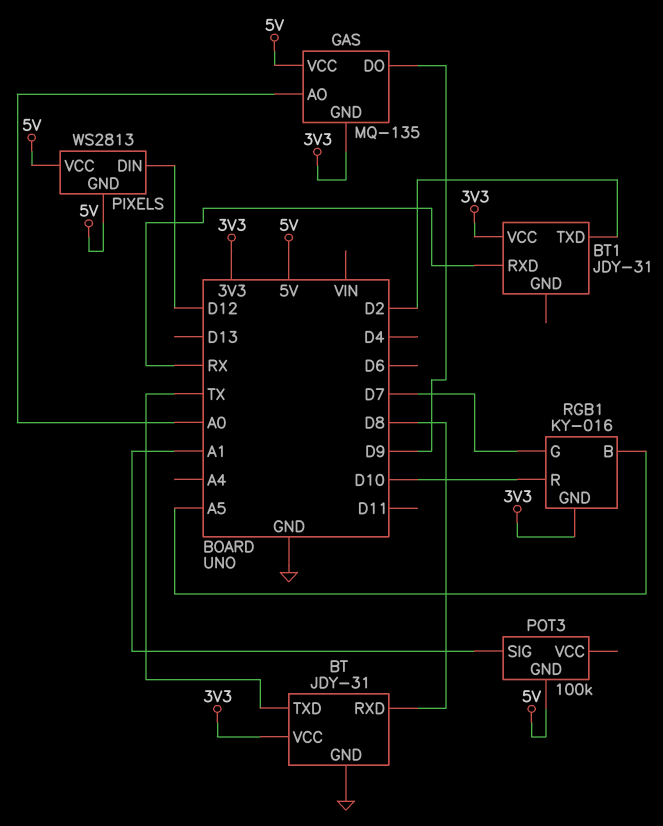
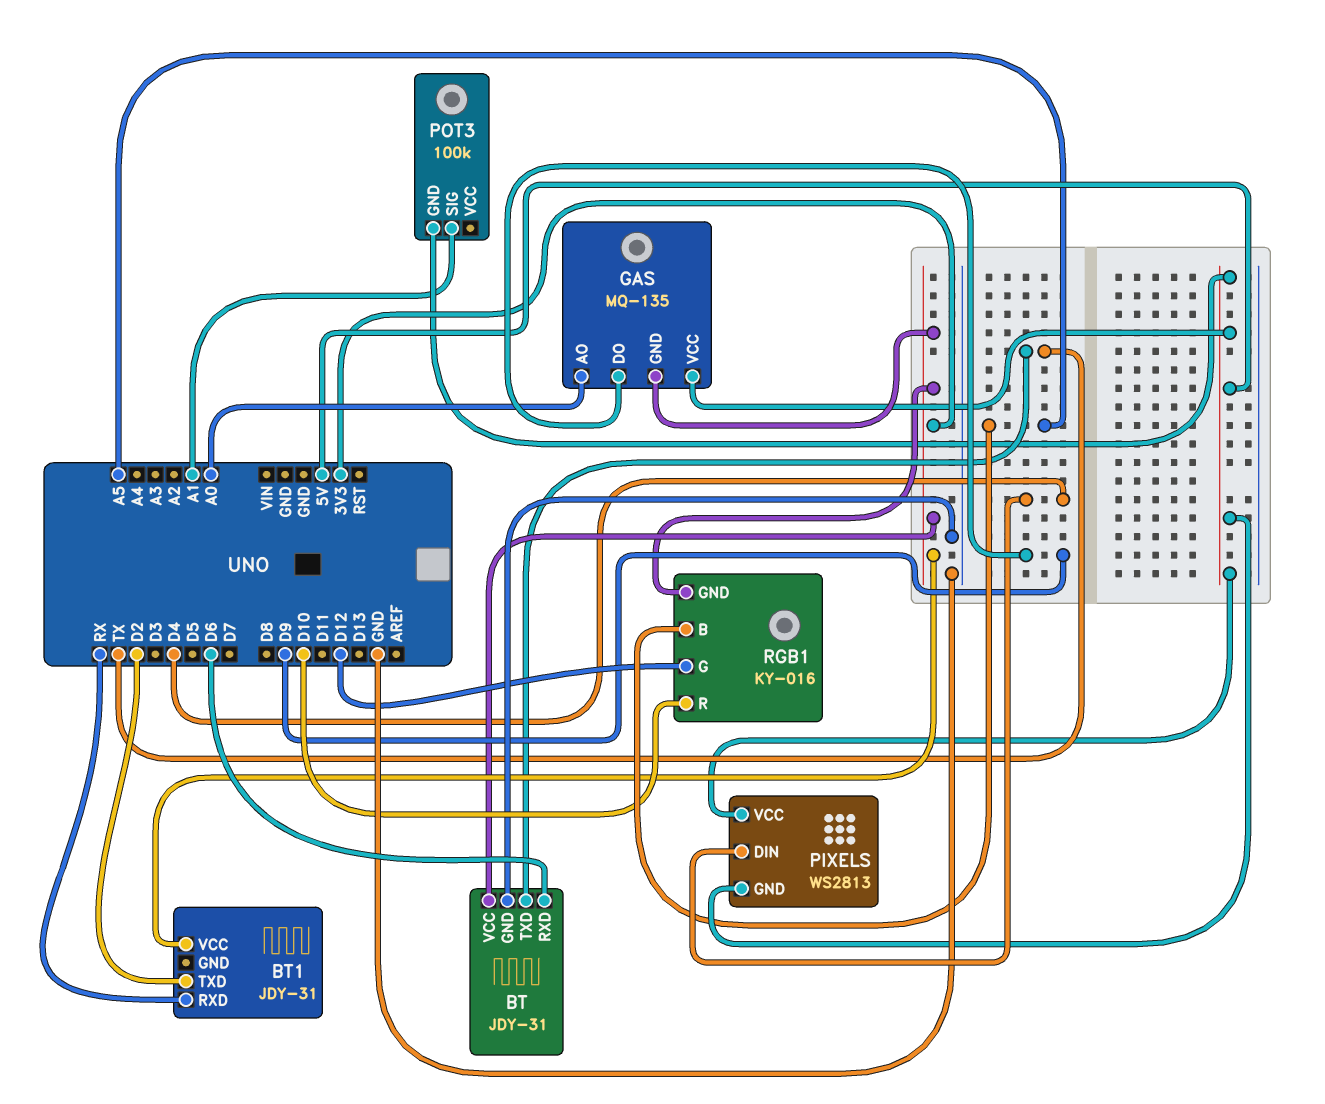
BT pin RXD: D8 -> D6
PIXELS pin DIN: D12 -> D4
RGB1 pin G: D7 -> D12

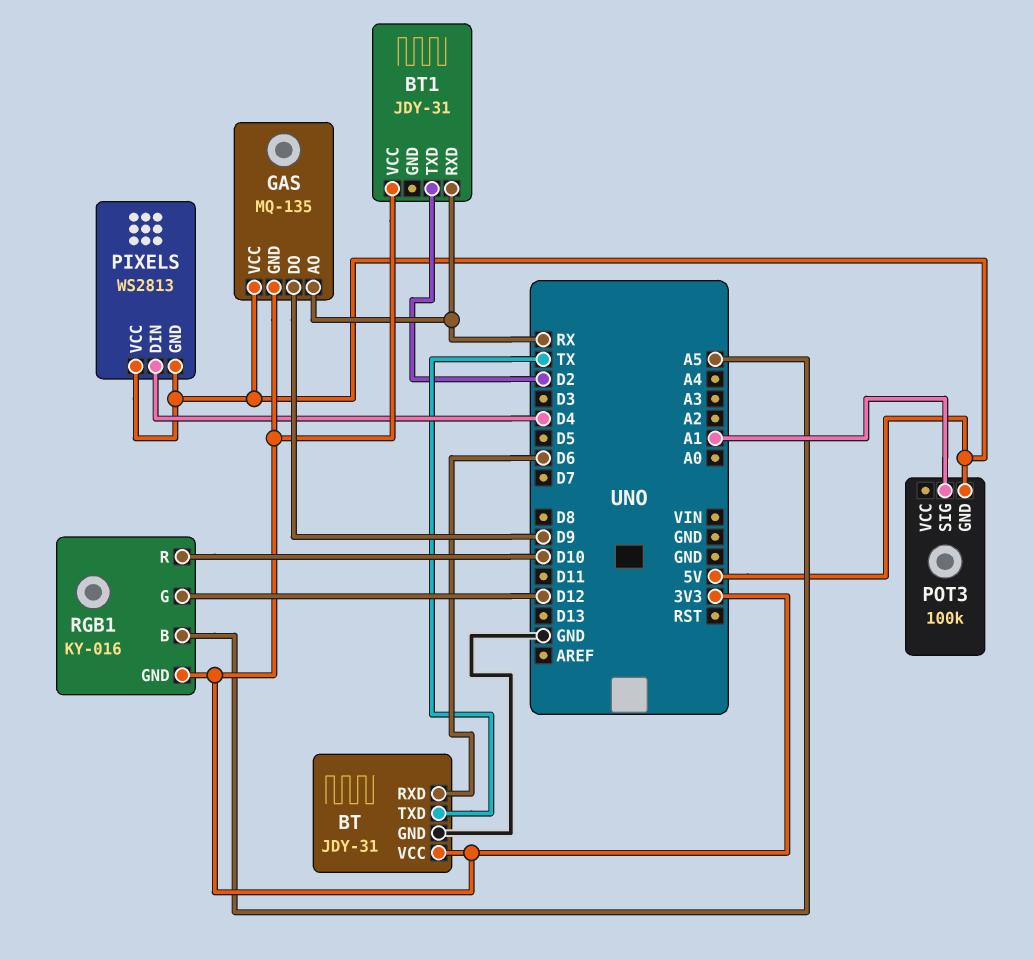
GAS pin AO: A0 -> RX

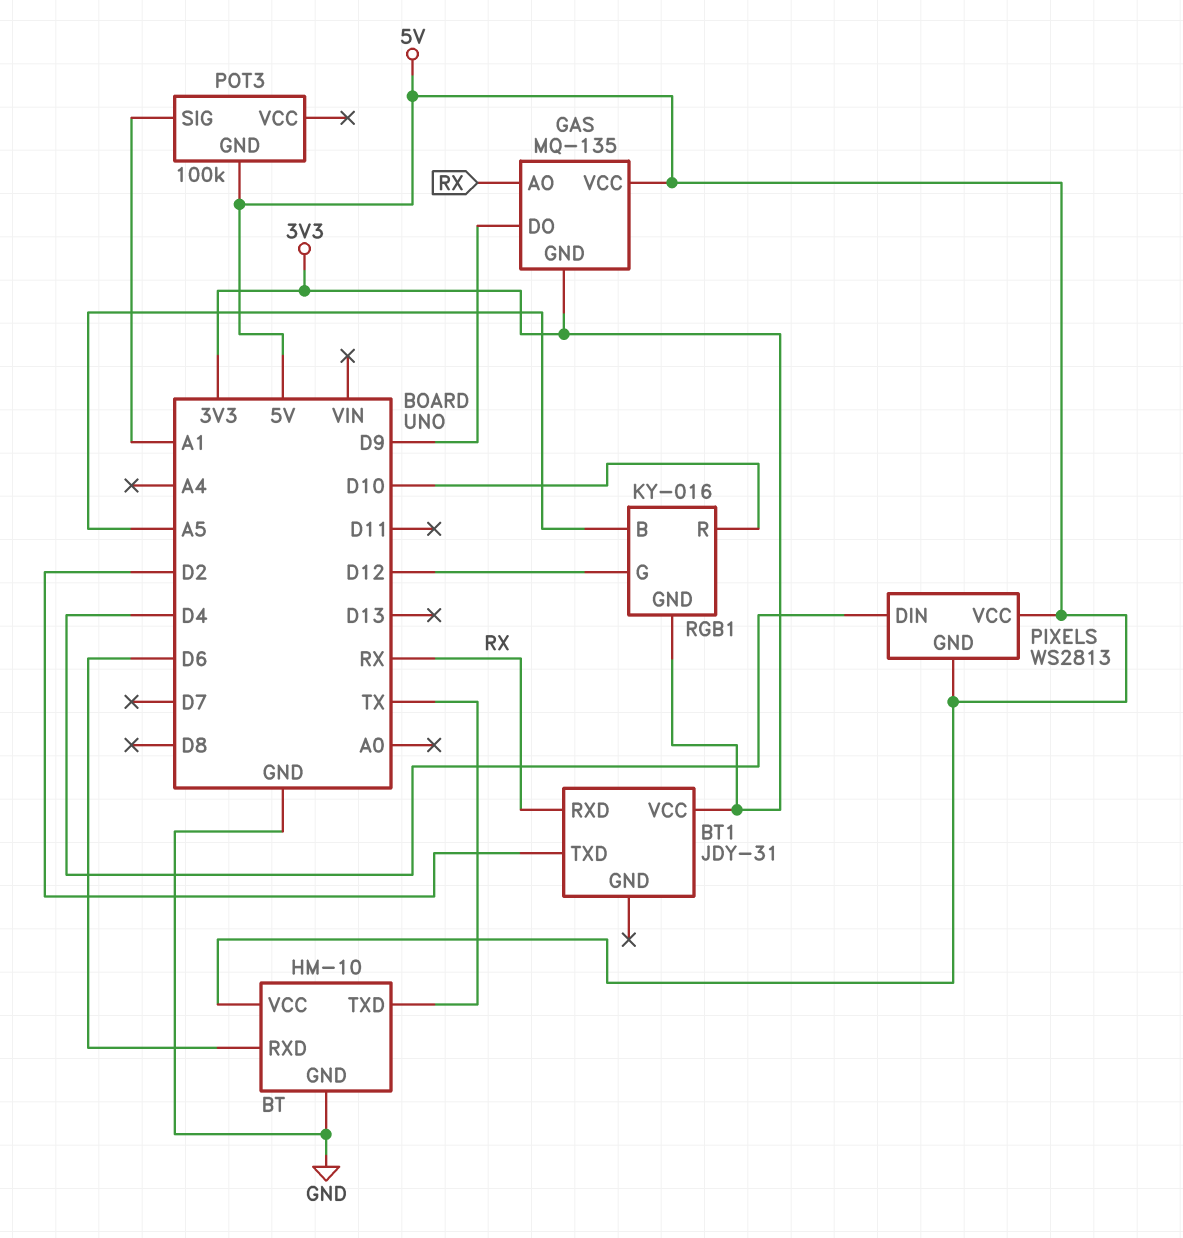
BT: JDY-31 -> HM-10
BT pin VCC: 3V3 -> 5V

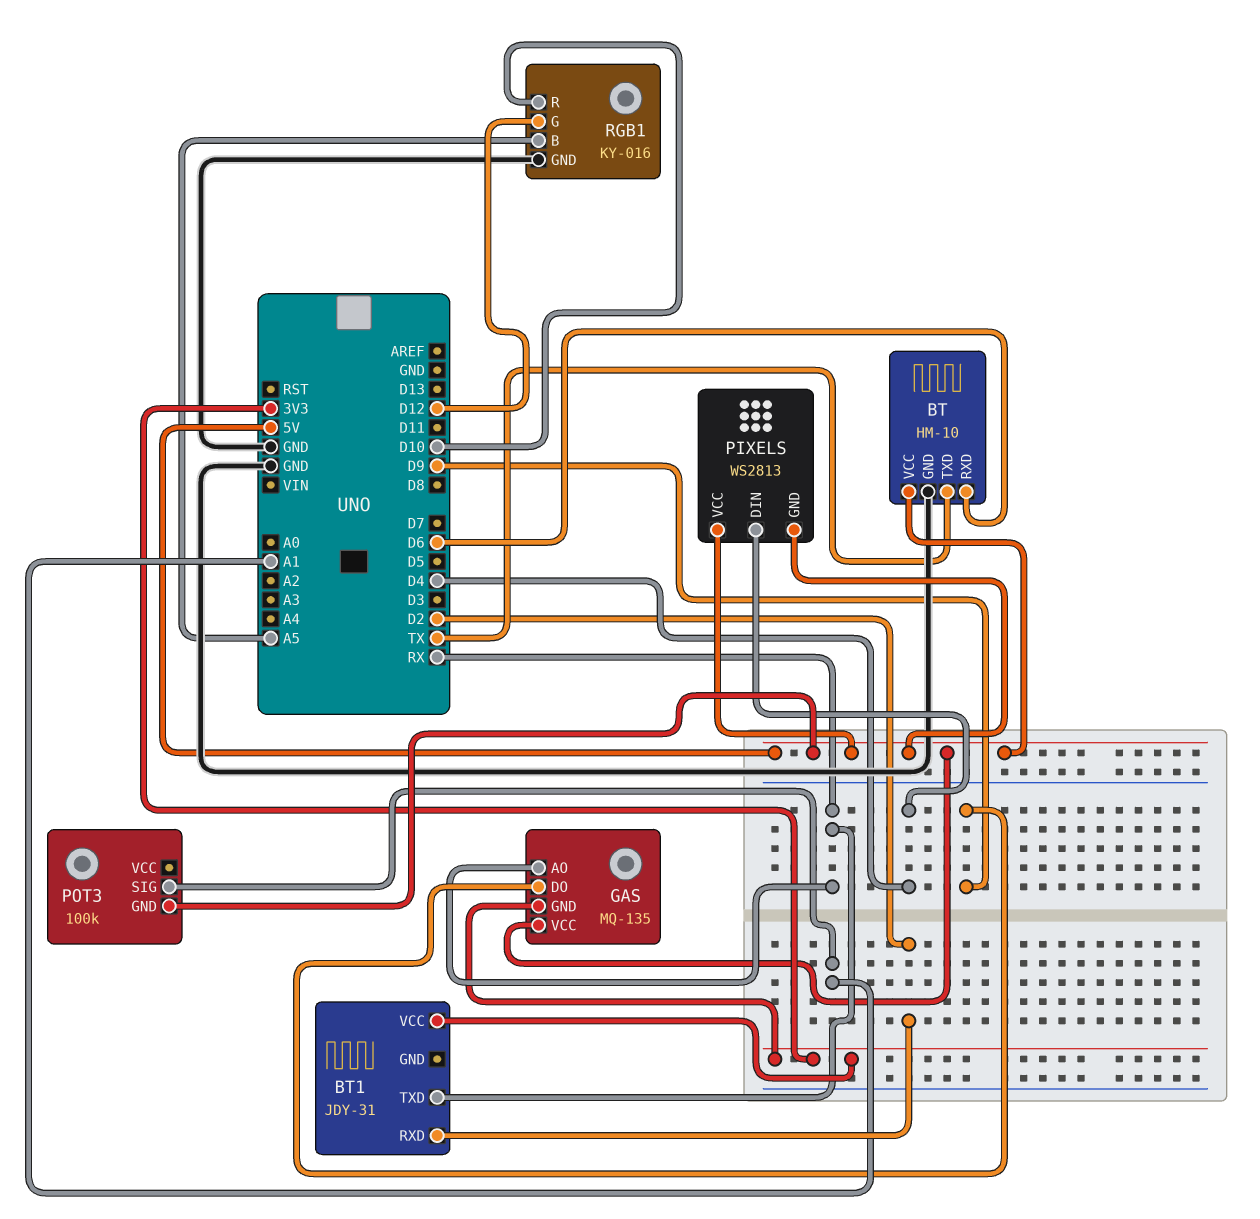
BT1 pin RXD: RX -> D2
BT1 pin TXD: D2 -> RX
RGB1 pin GND: 3V3 -> GND

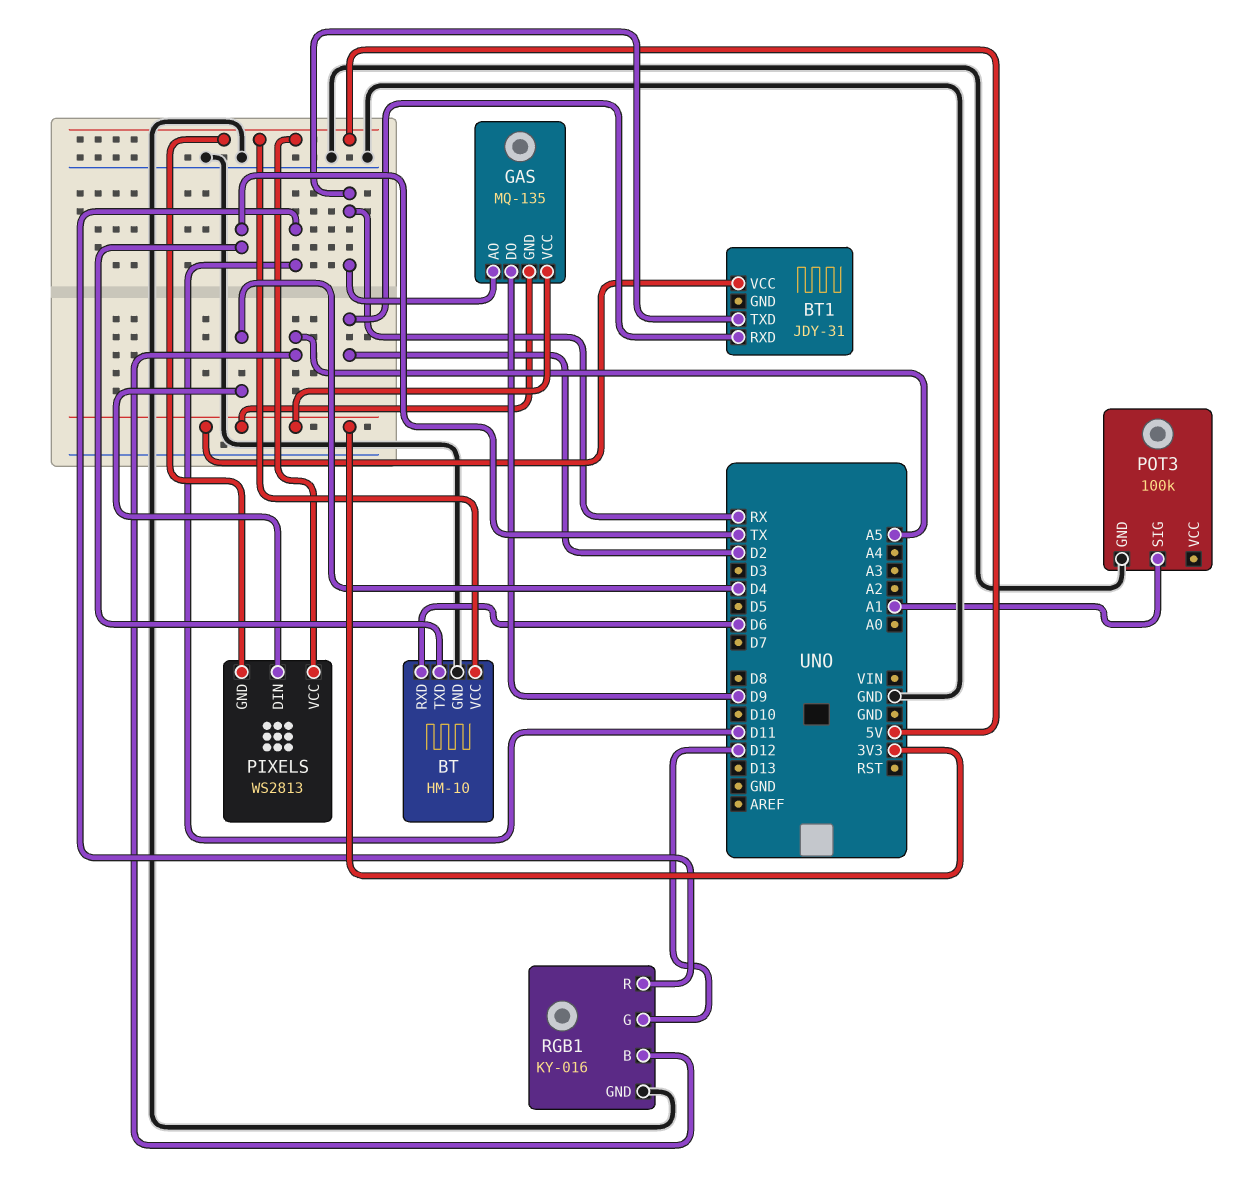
GAS pin VCC: 5V -> 3V3
POT3 pin GND: 5V -> GND
RGB1 pin R: D10 -> D11

